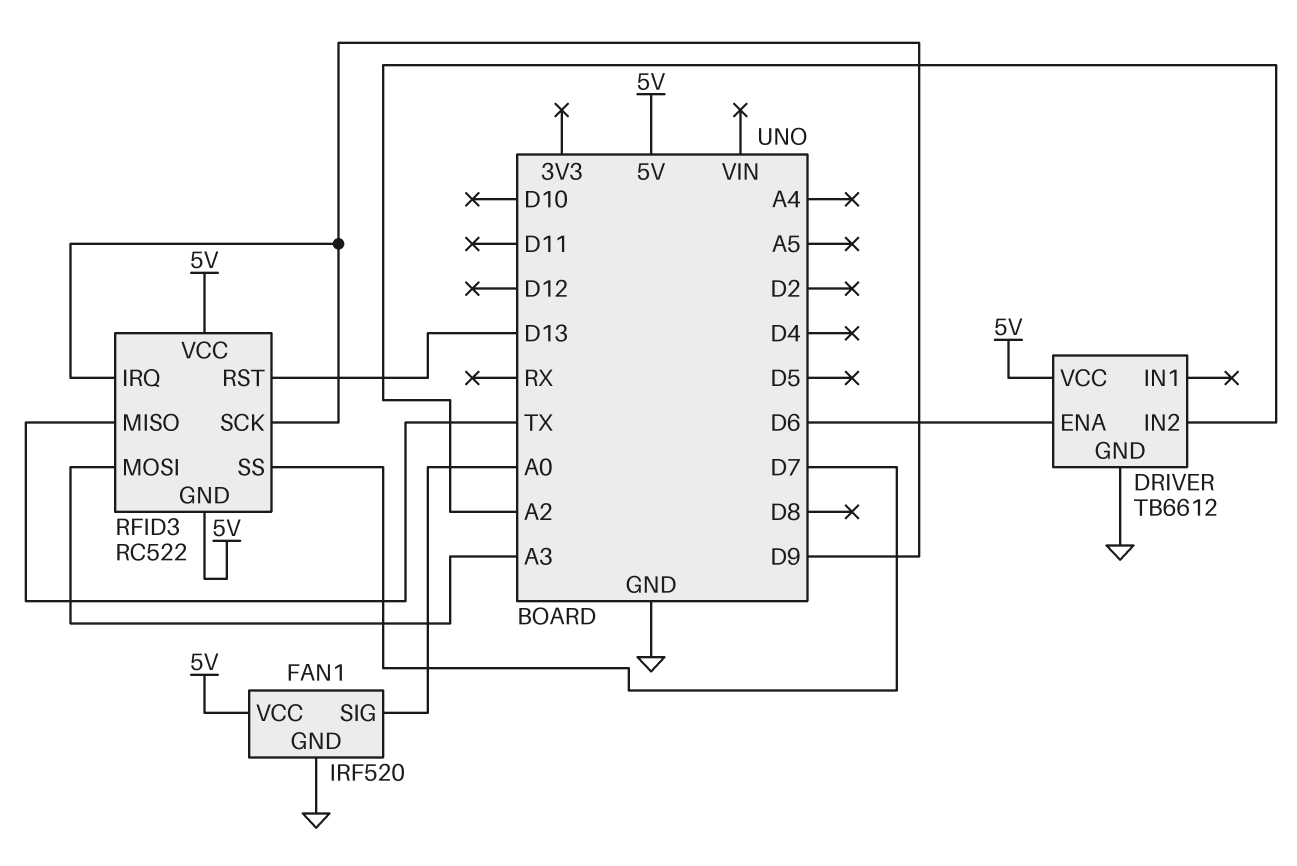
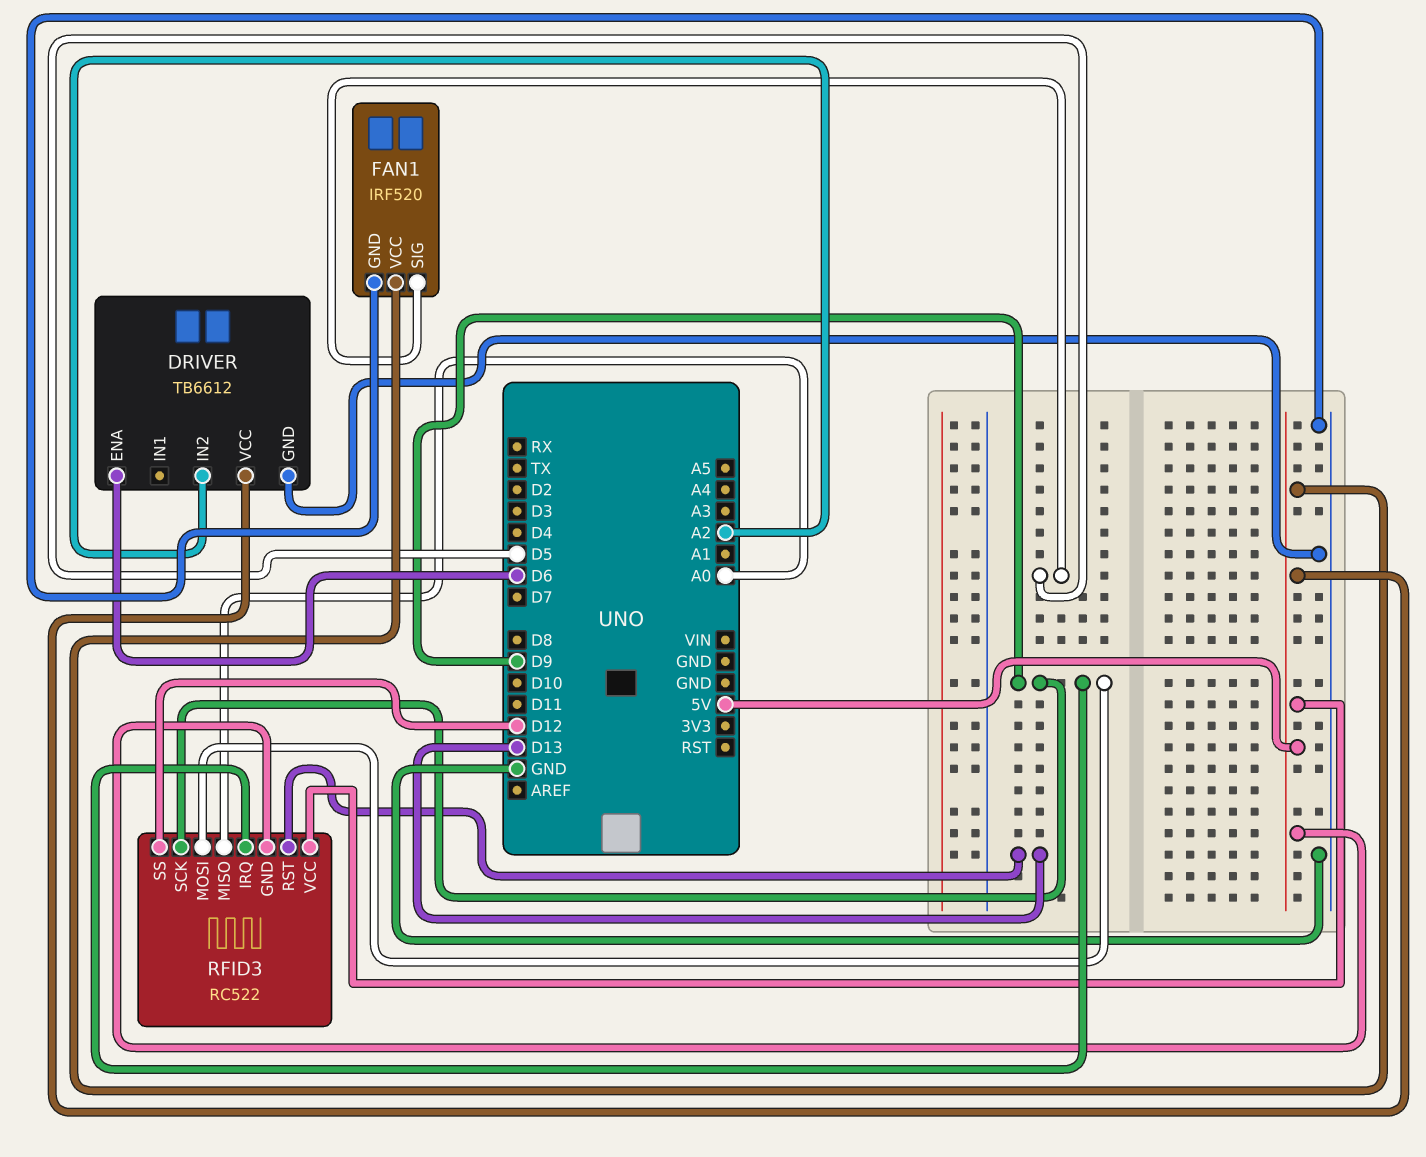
FAN1 pin SIG: A0 -> D5
RFID3 pin MISO: TX -> A0
RFID3 pin MOSI: A3 -> D9
RFID3 pin SS: D7 -> D12

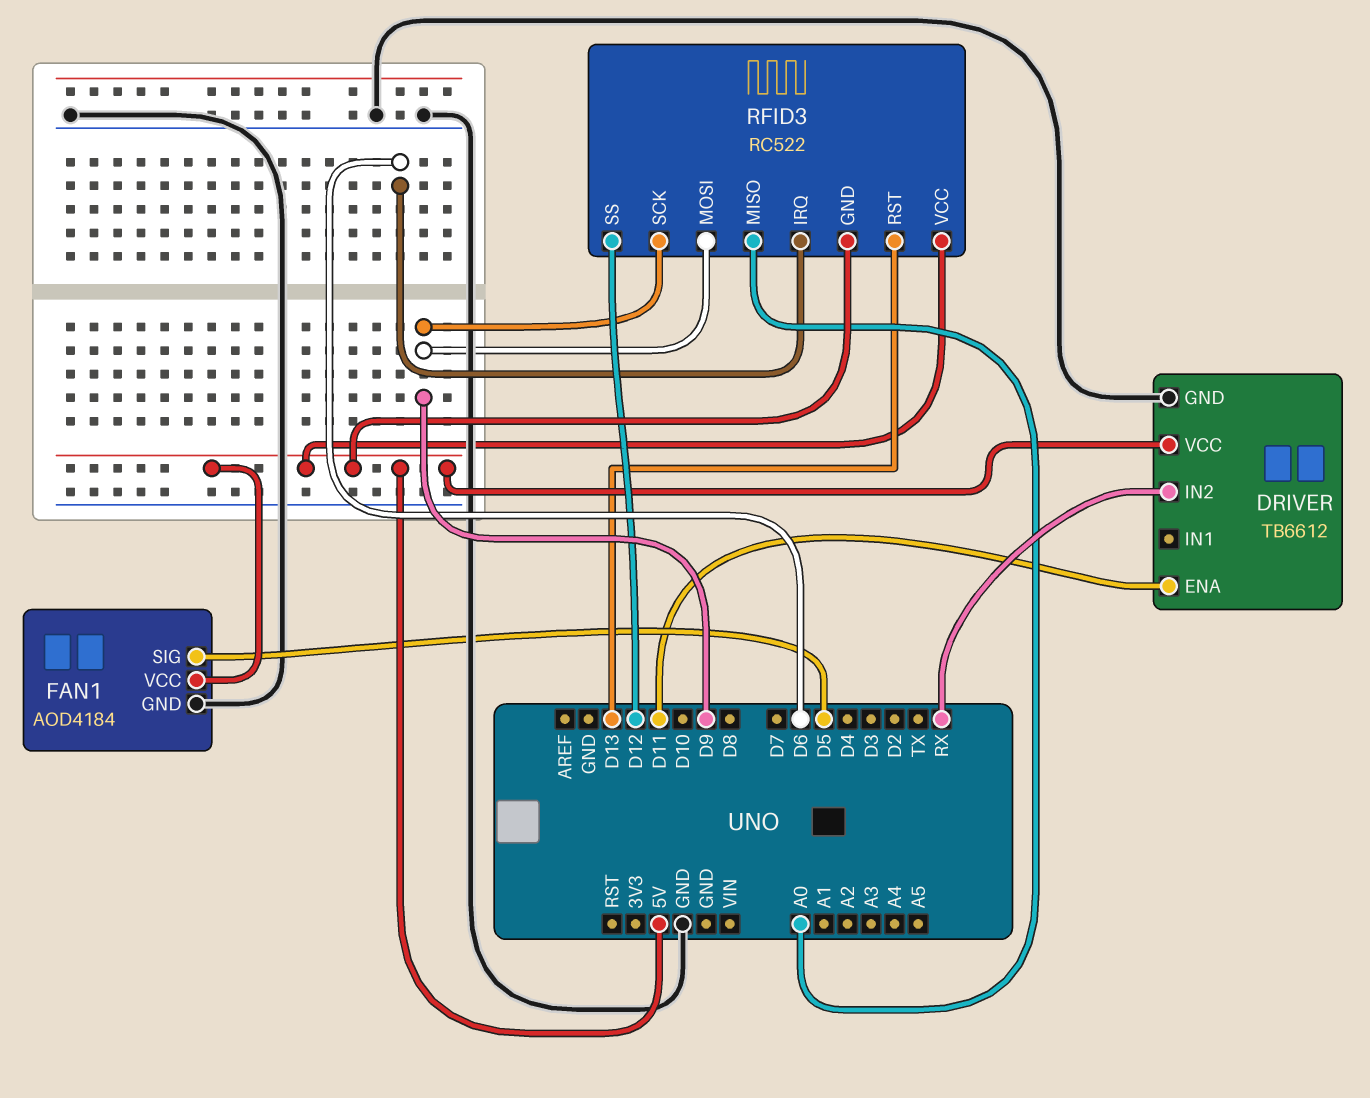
DRIVER pin ENA: D6 -> D11
DRIVER pin IN2: A2 -> RX
FAN1: IRF520 -> AOD4184
RFID3 pin IRQ: D9 -> D6

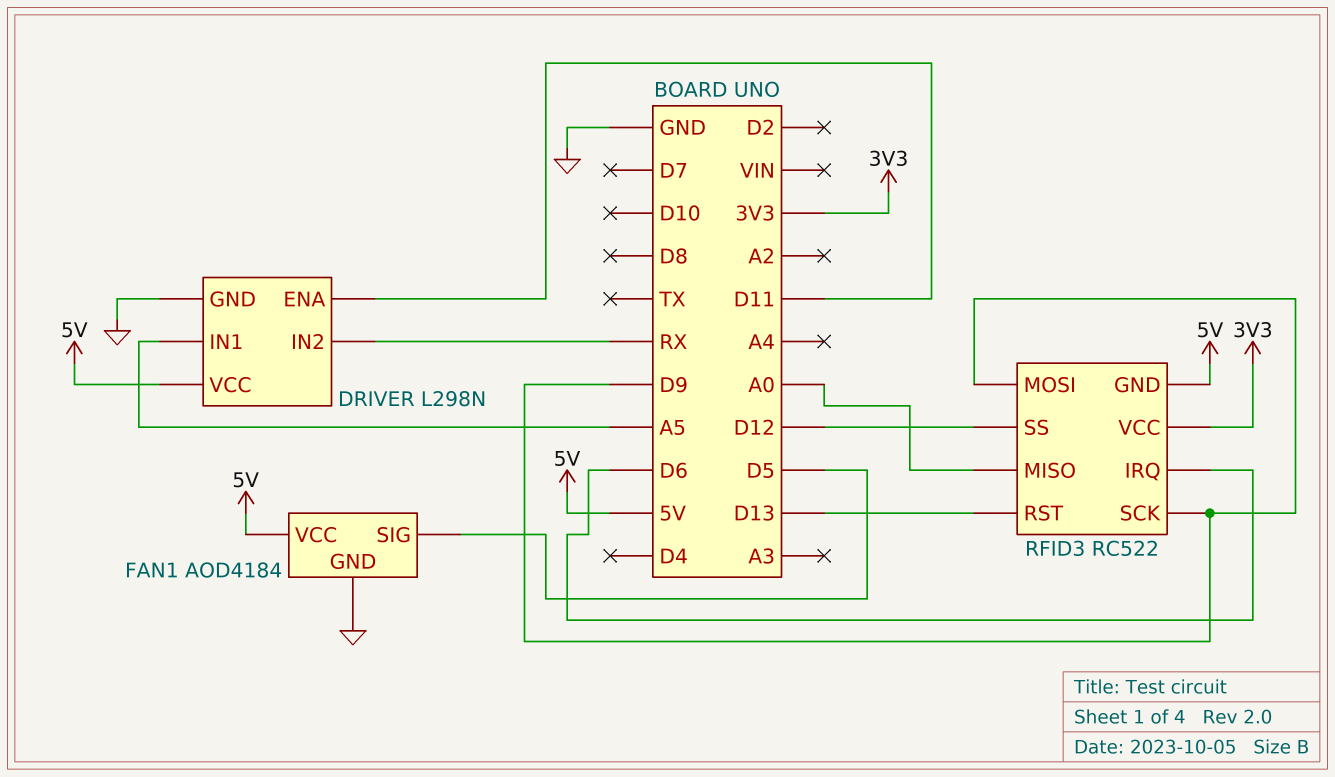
DRIVER: TB6612 -> L298N
DRIVER pin IN1: none -> A5
RFID3 pin VCC: 5V -> 3V3

